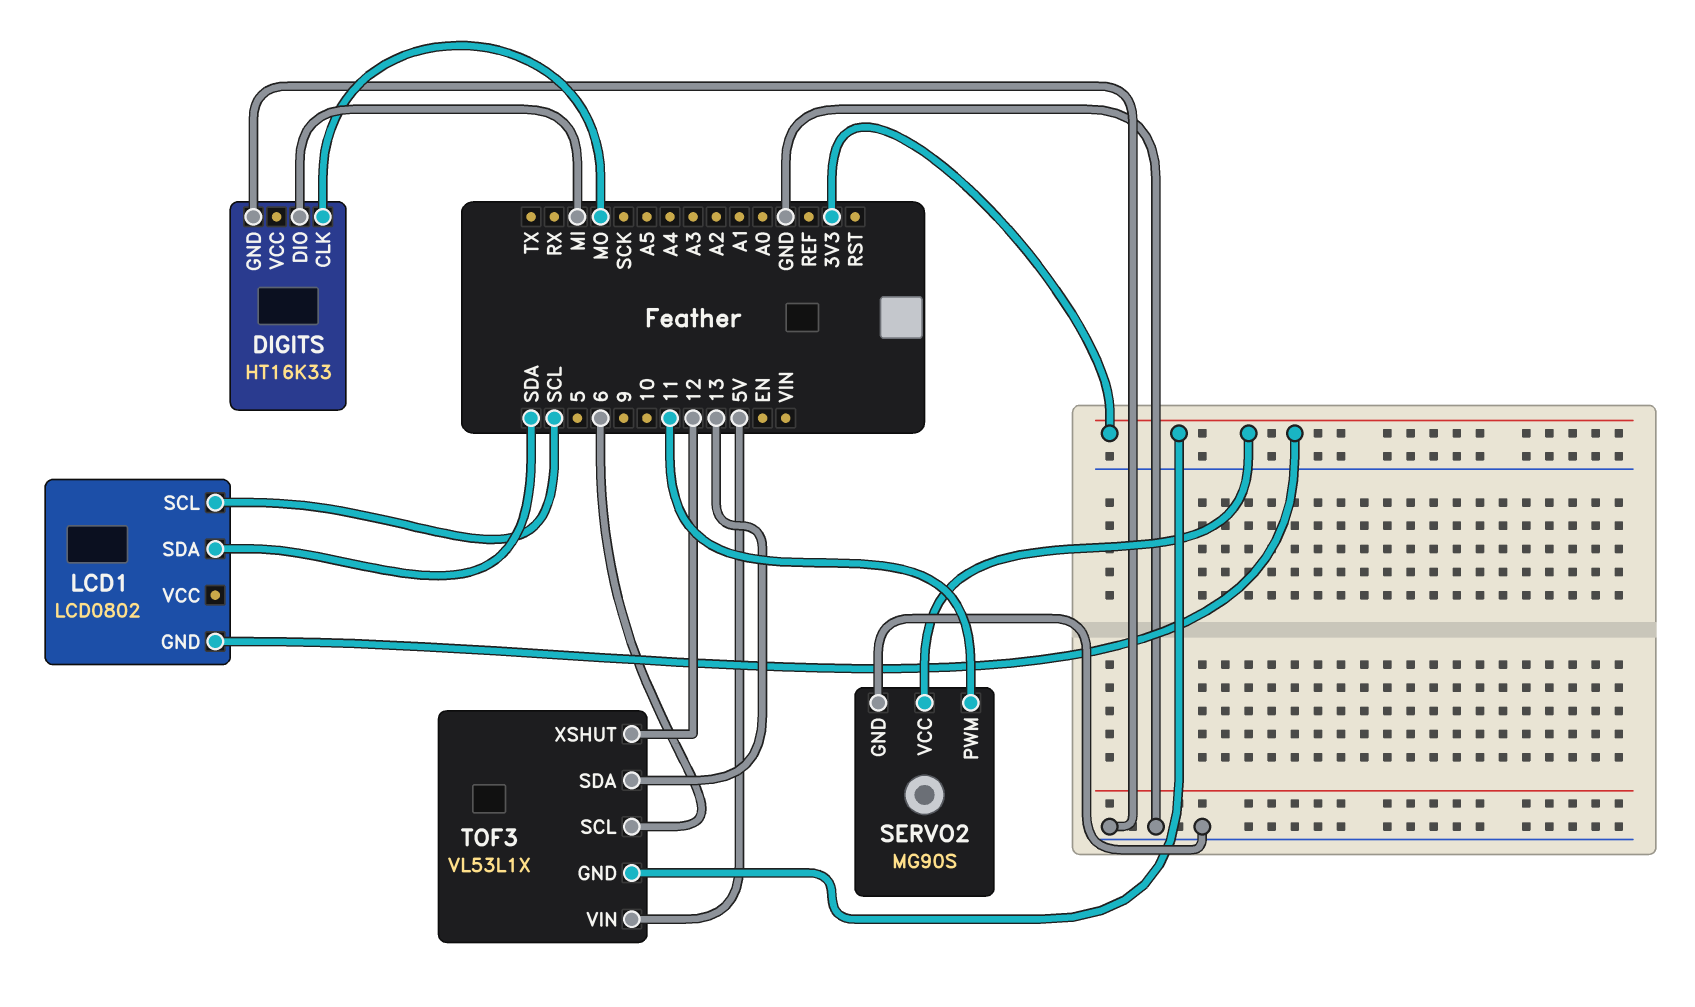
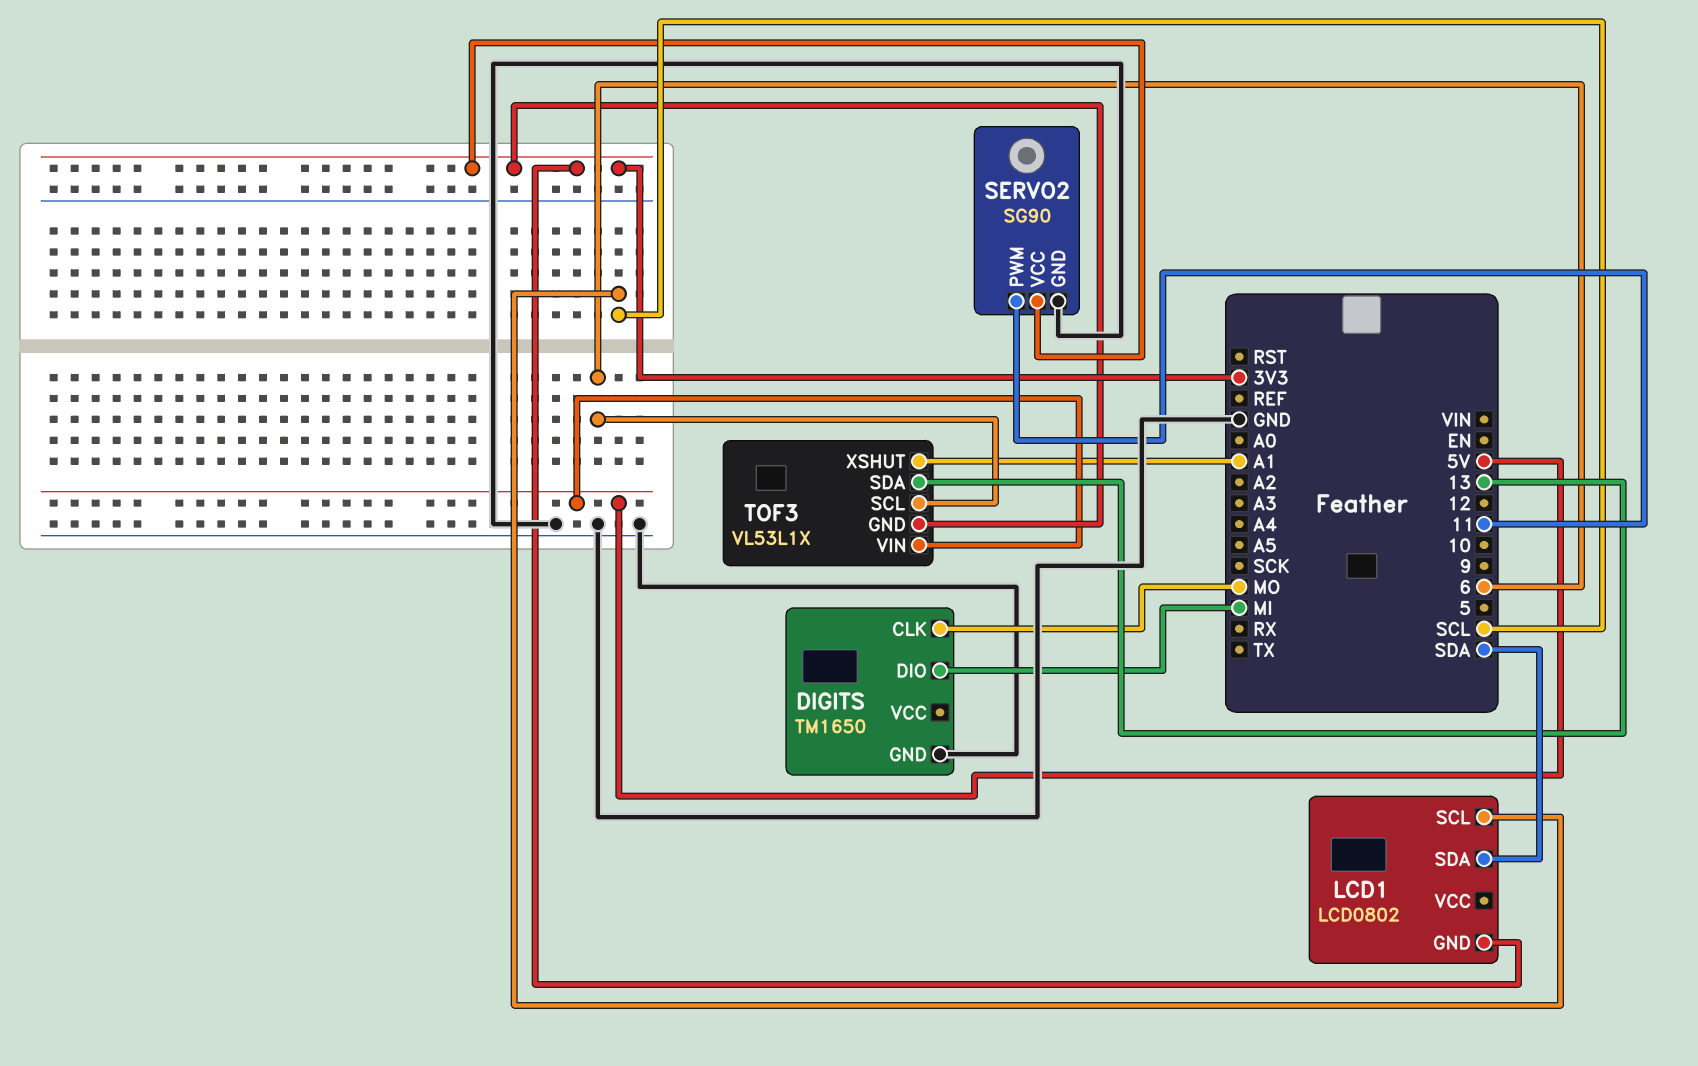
DIGITS: HT16K33 -> TM1650
SERVO2: MG90S -> SG90
TOF3 pin XSHUT: 12 -> A1

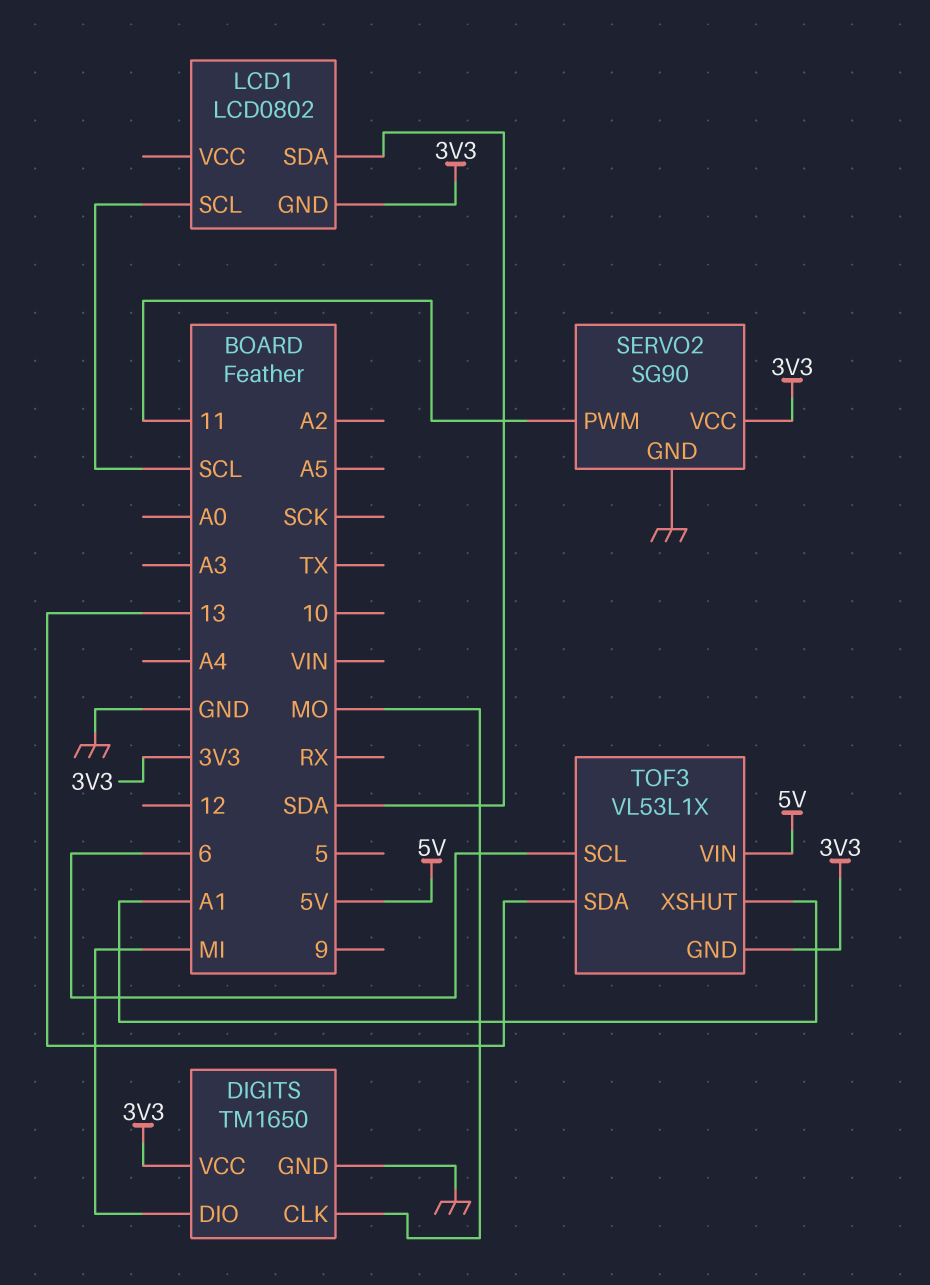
DIGITS pin VCC: none -> 3V3

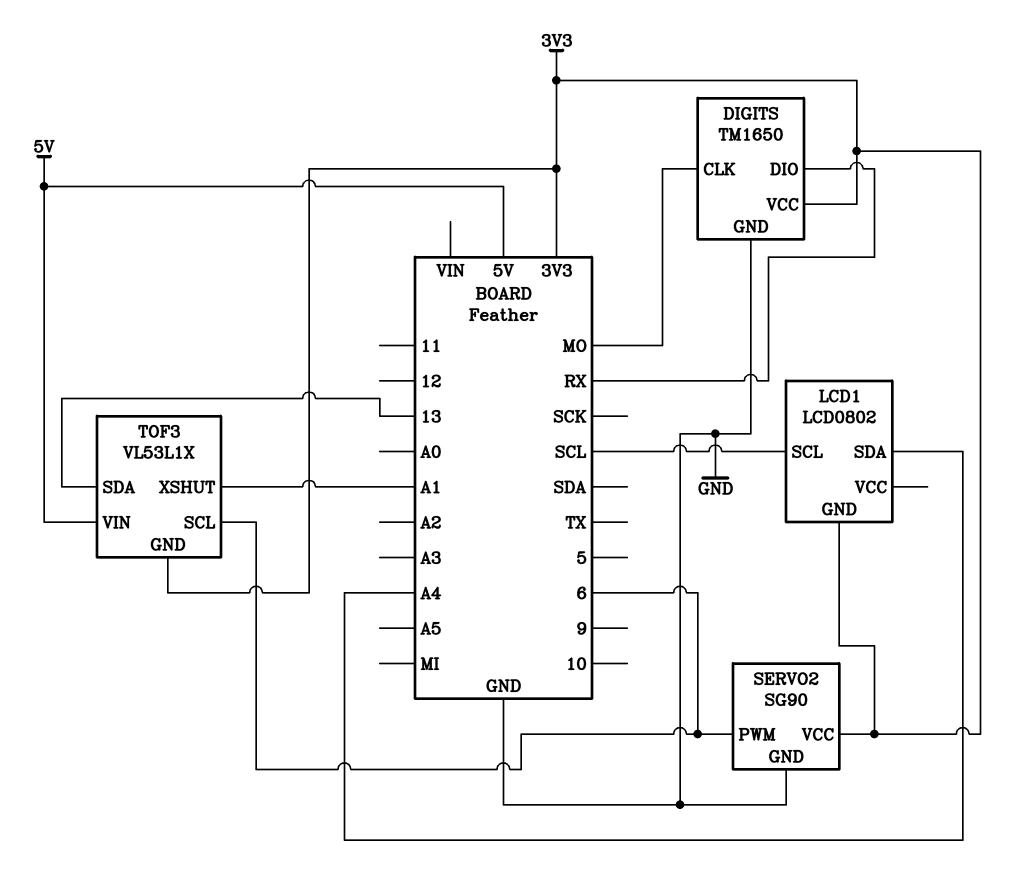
DIGITS pin DIO: MI -> RX
LCD1 pin SDA: SDA -> A4
SERVO2 pin PWM: 11 -> 6

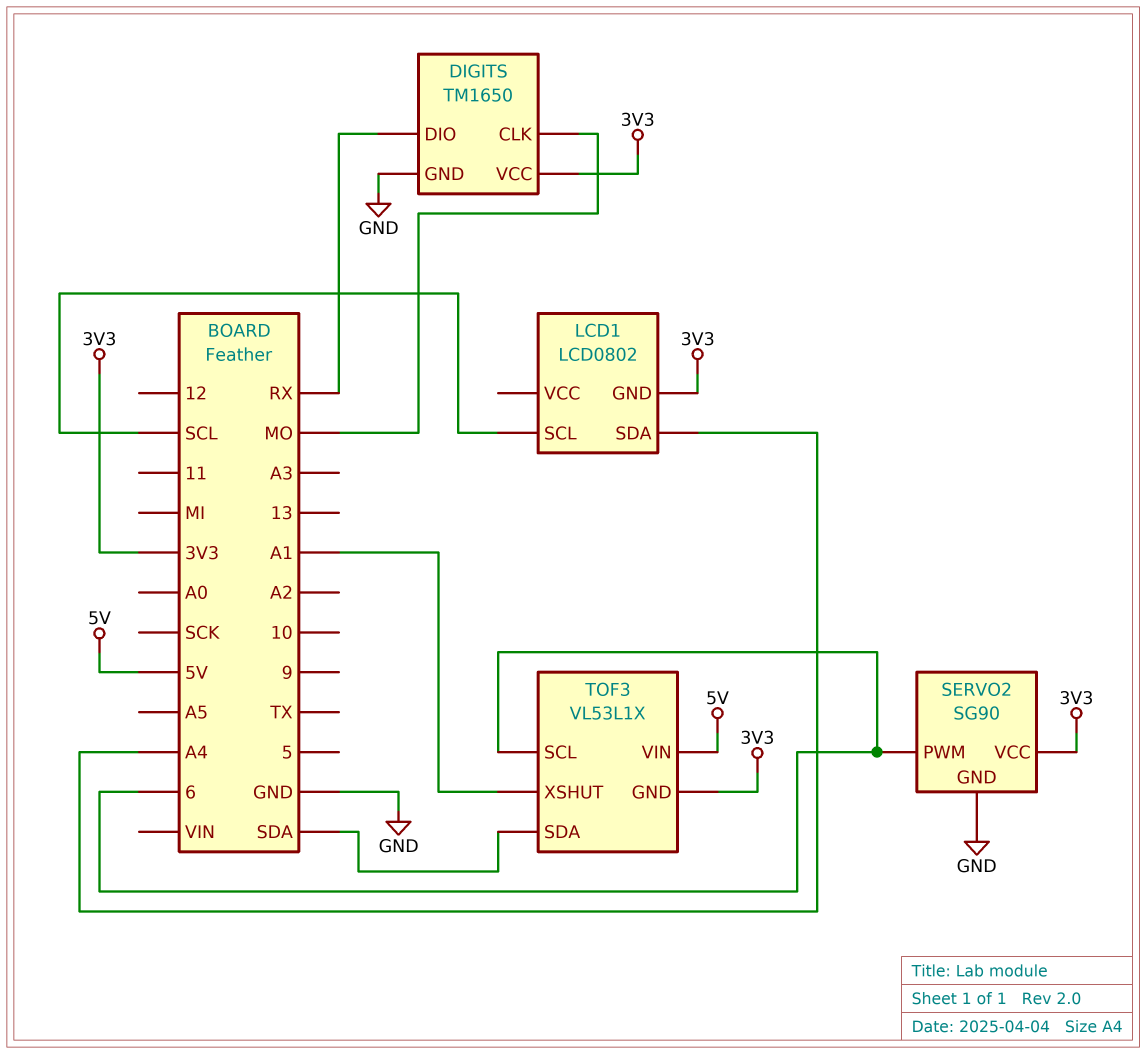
TOF3 pin SDA: 13 -> SDA

